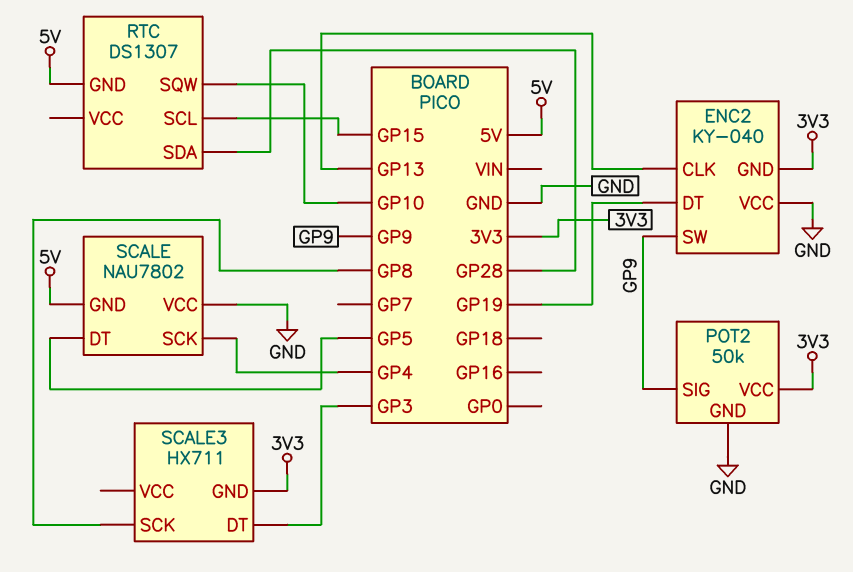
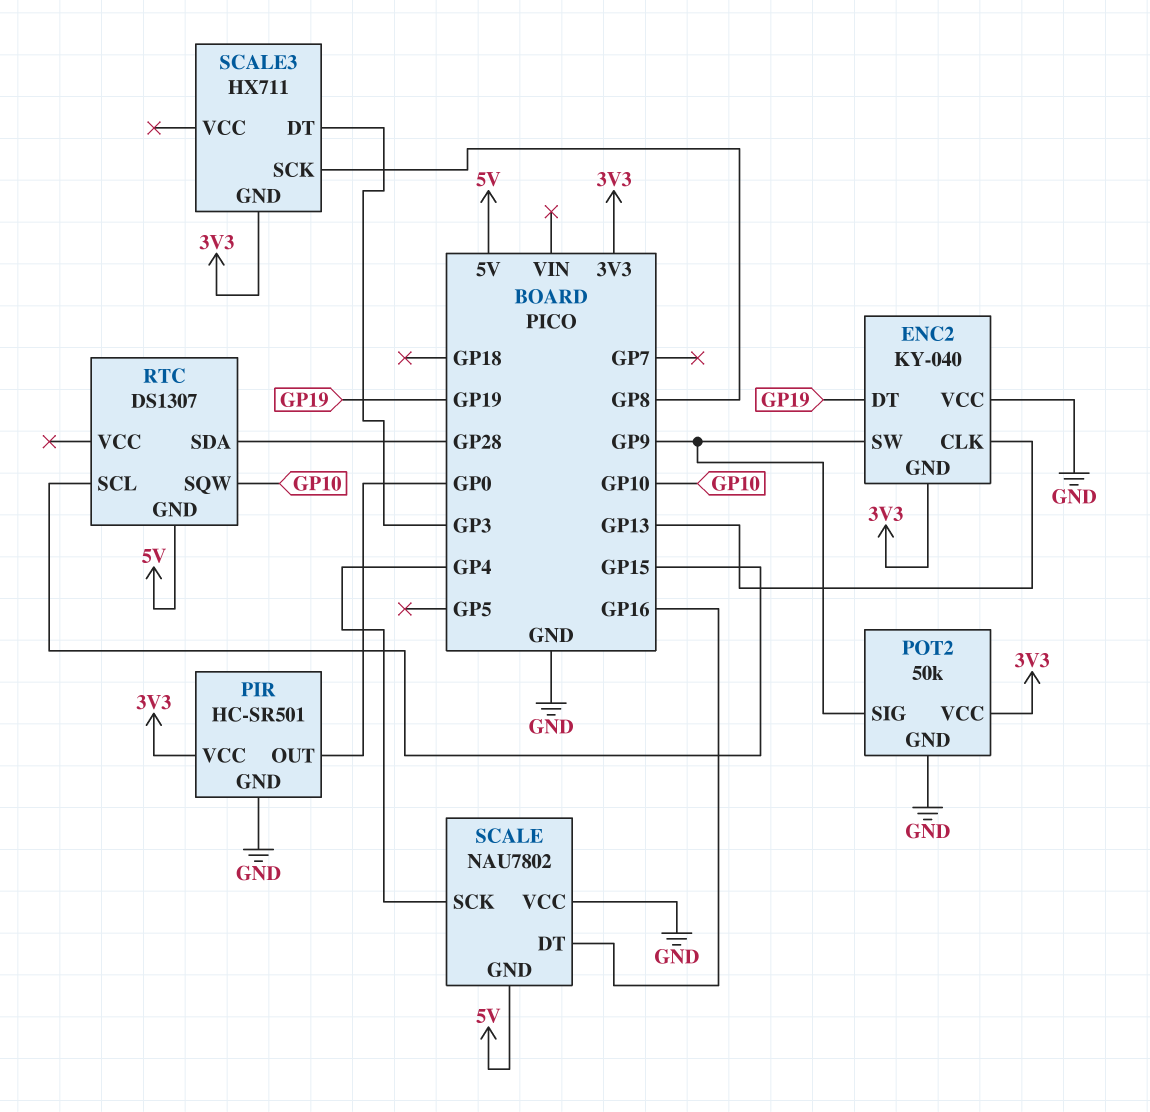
PIR: none -> HC-SR501
PIR pin GND: none -> GND
PIR pin OUT: none -> GP0
PIR pin VCC: none -> 3V3
SCALE pin DT: GP5 -> GP16

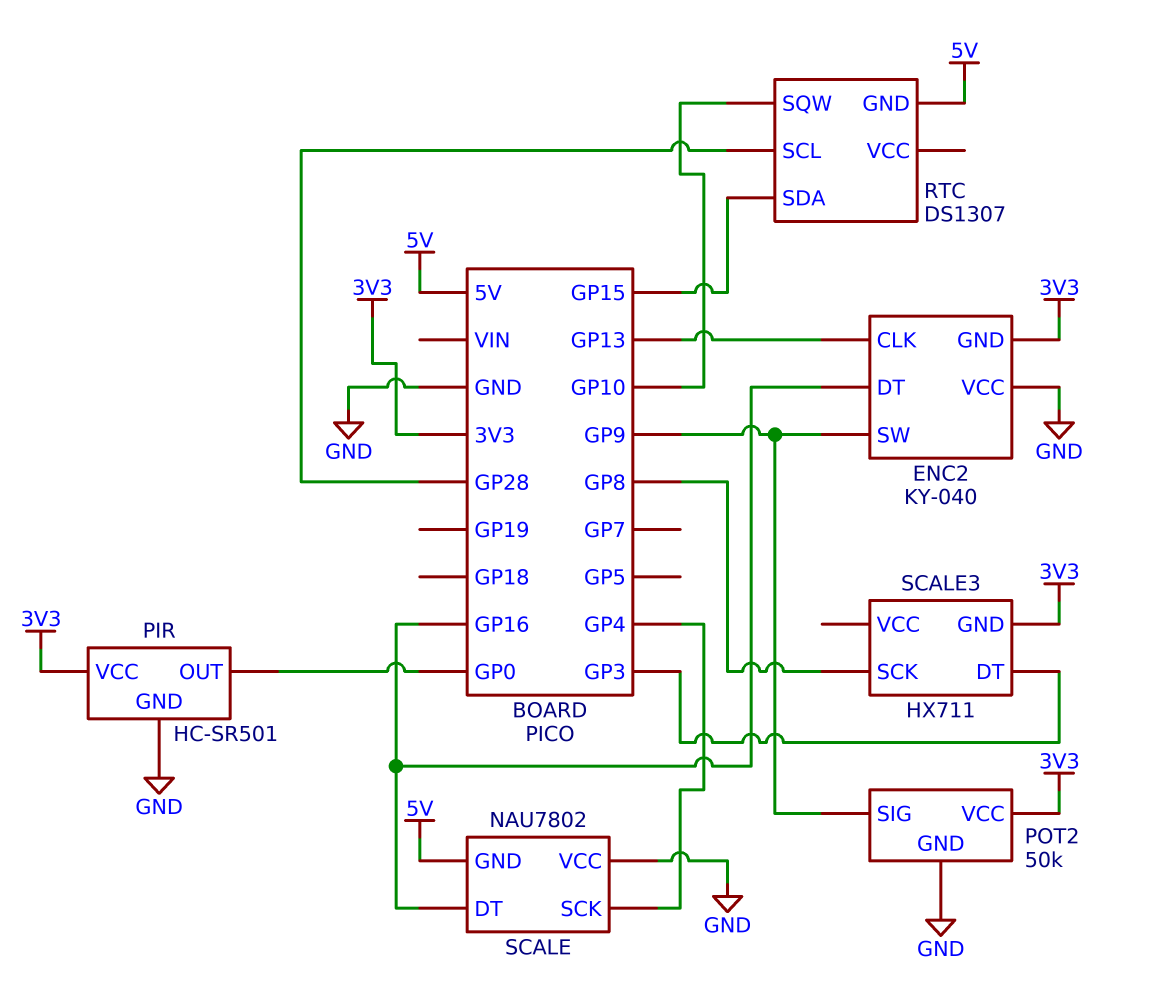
ENC2 pin DT: GP19 -> GP16
RTC pin SCL: GP15 -> GP28
RTC pin SDA: GP28 -> GP15

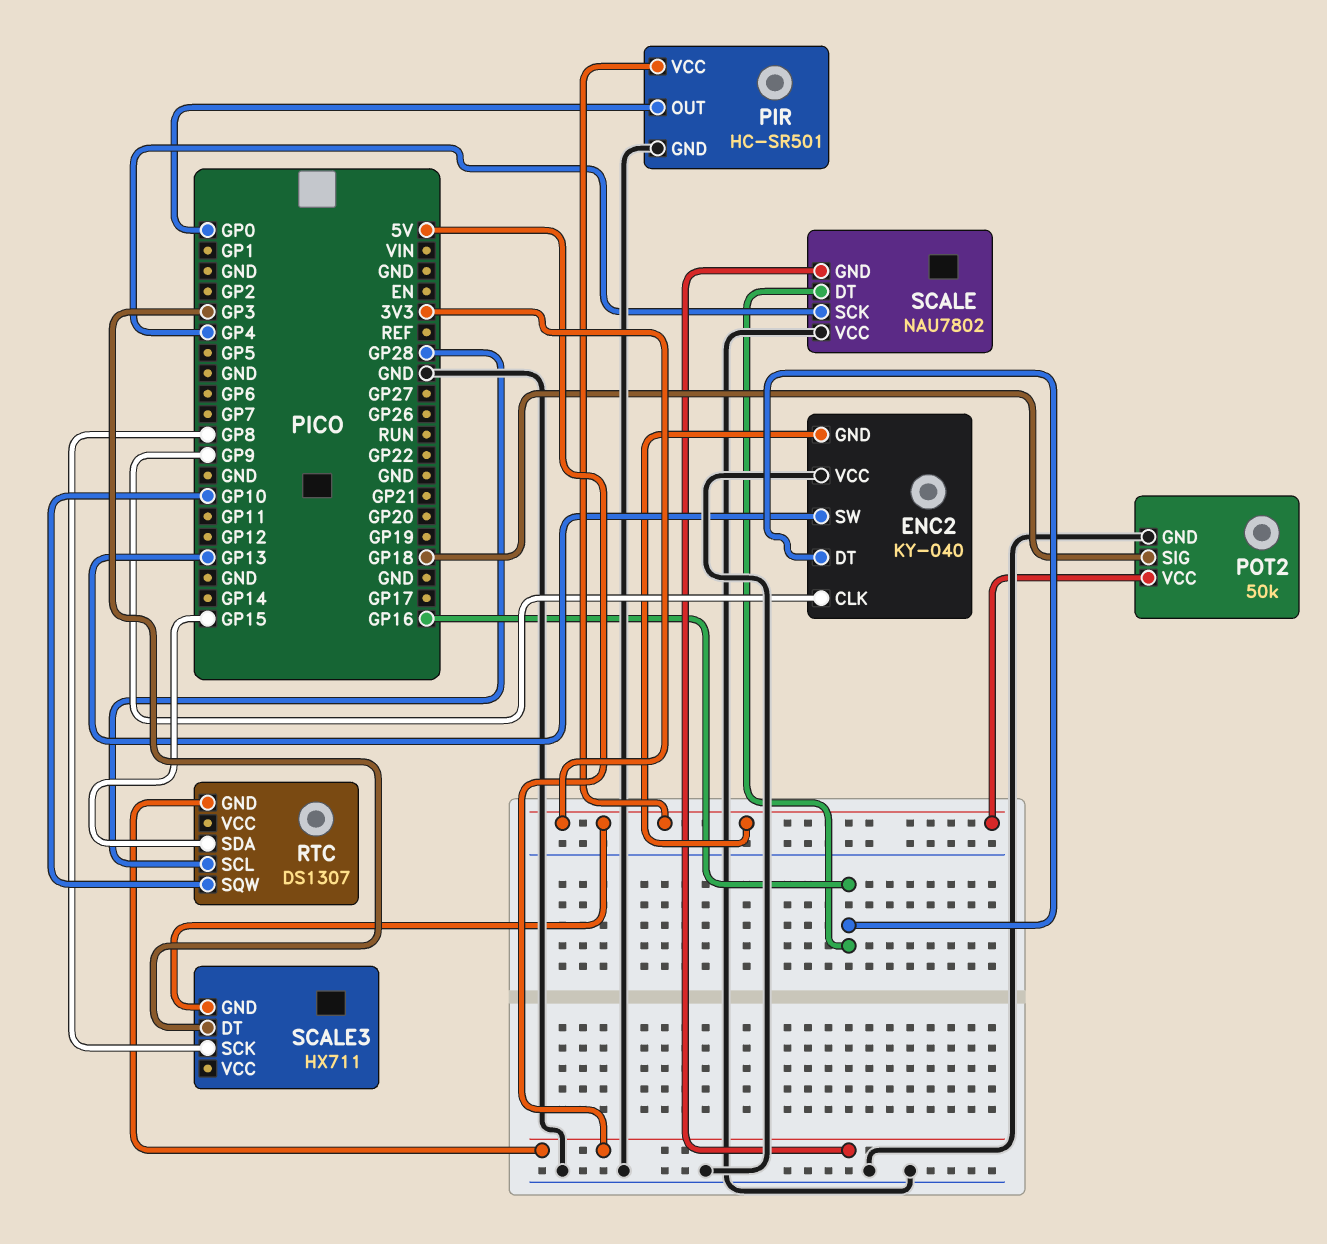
ENC2 pin CLK: GP13 -> GP9
ENC2 pin SW: GP9 -> GP13
POT2 pin SIG: GP9 -> GP18

